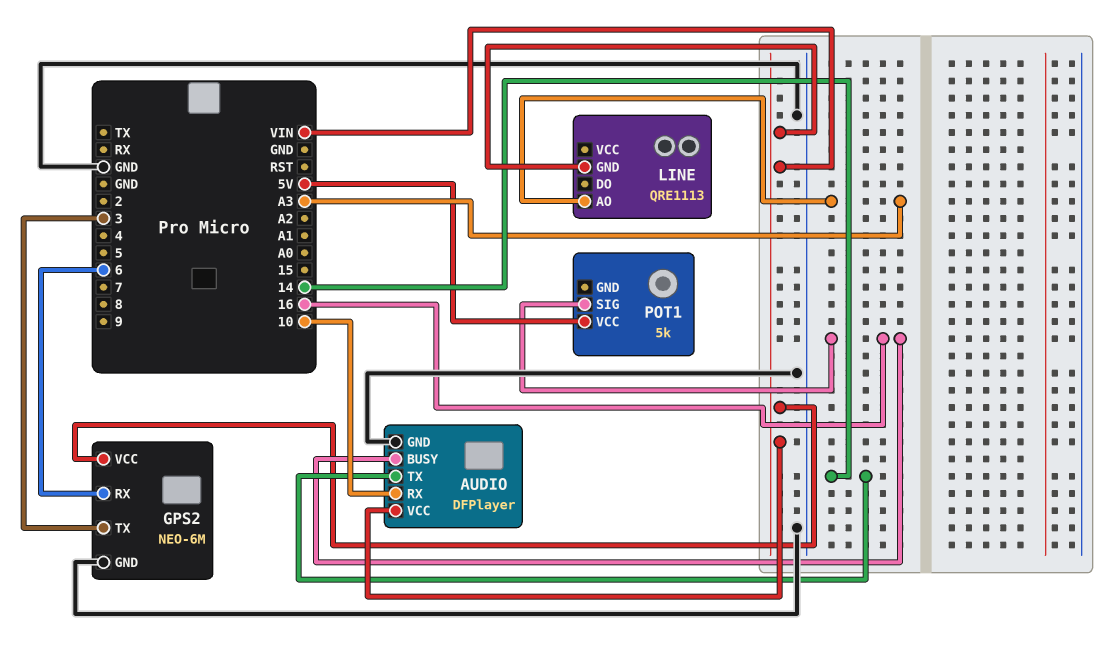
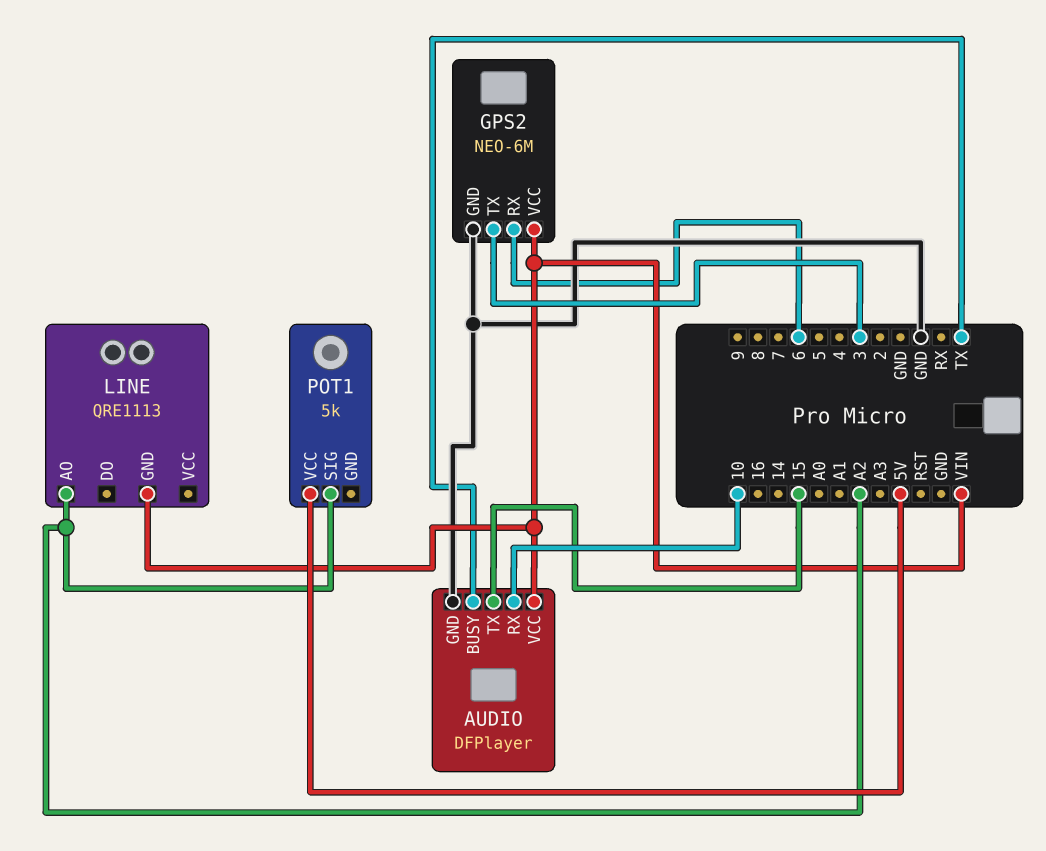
AUDIO pin BUSY: 16 -> TX
AUDIO pin TX: 14 -> 15
LINE pin AO: A3 -> A2
POT1 pin SIG: 16 -> A2

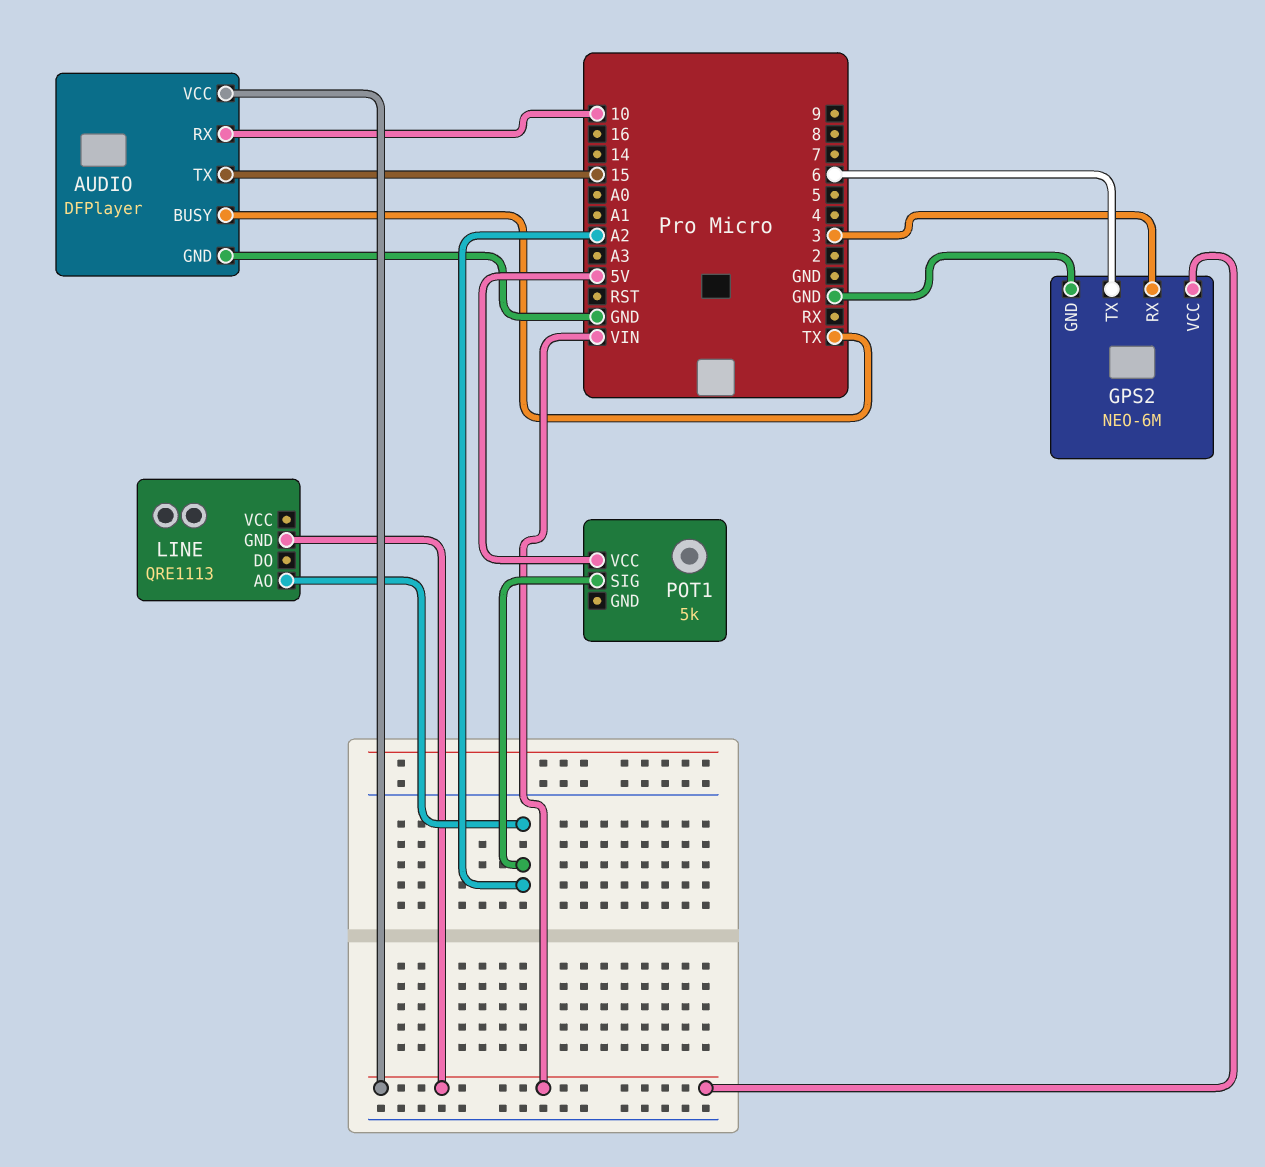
GPS2 pin RX: 6 -> 3
GPS2 pin TX: 3 -> 6

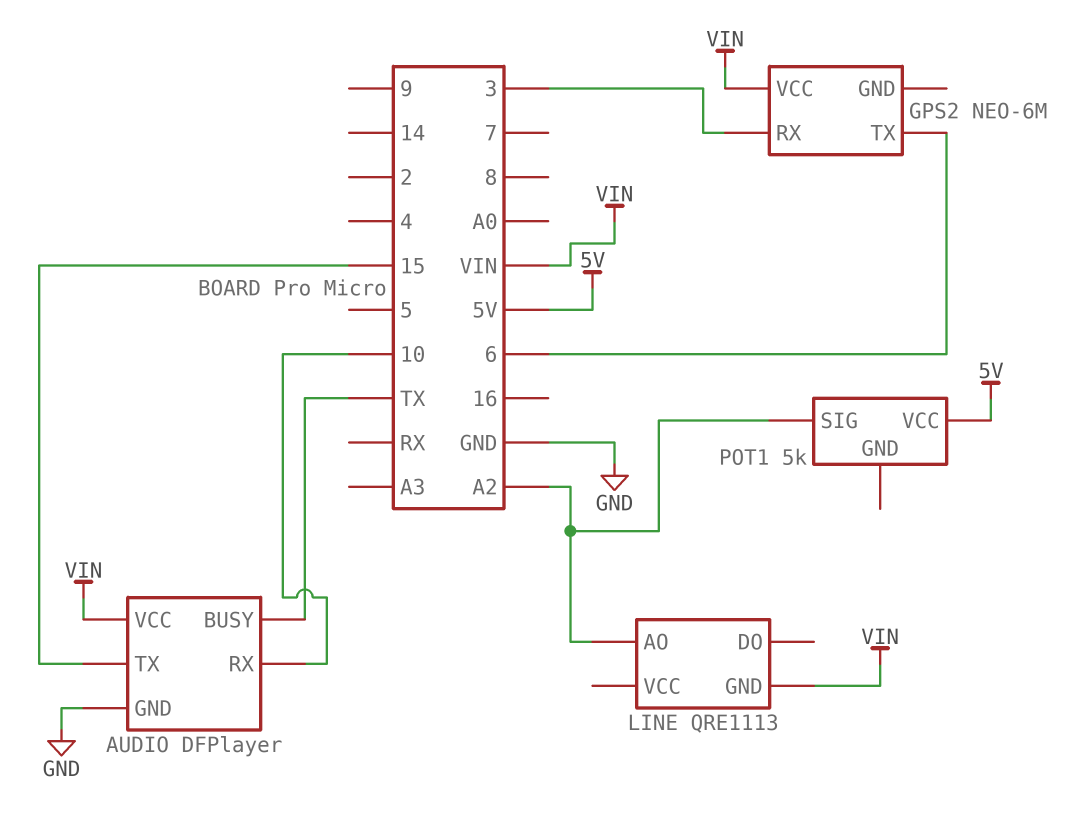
GPS2 pin GND: GND -> none

